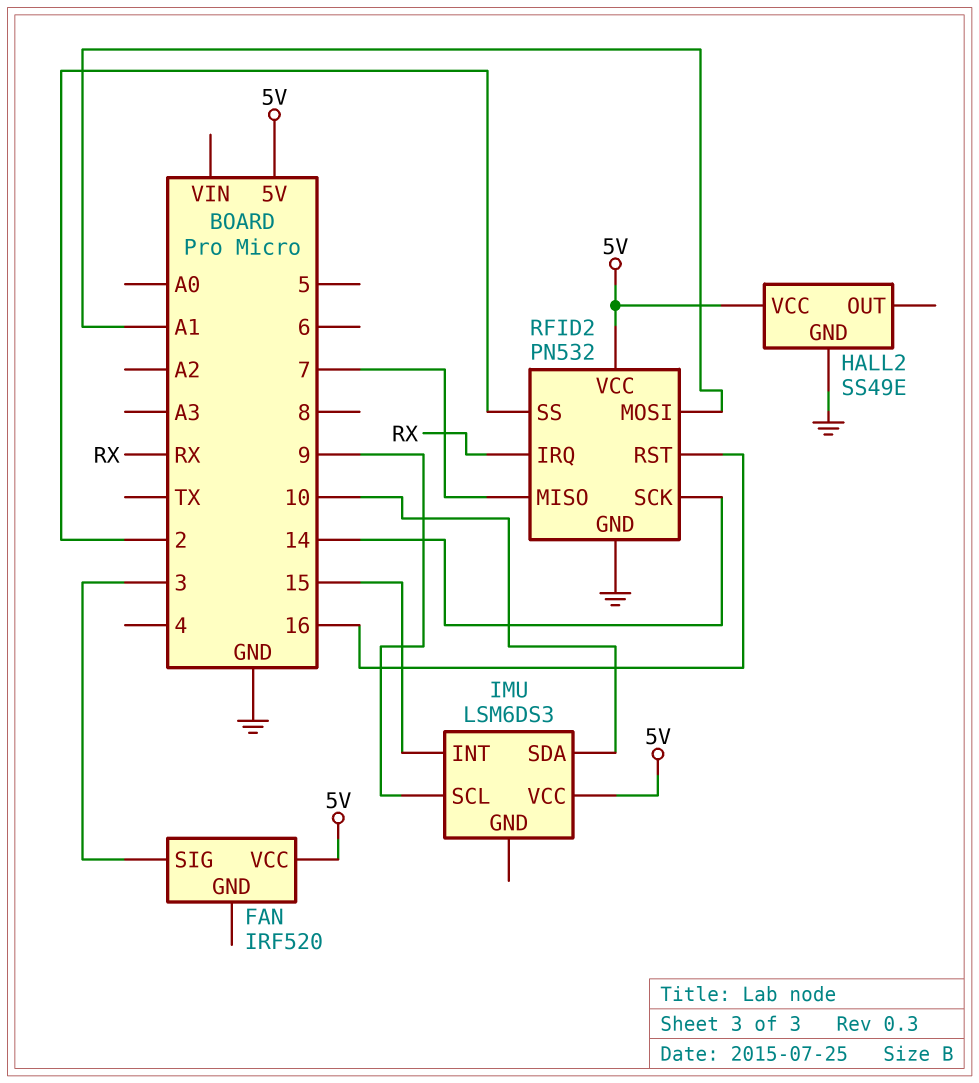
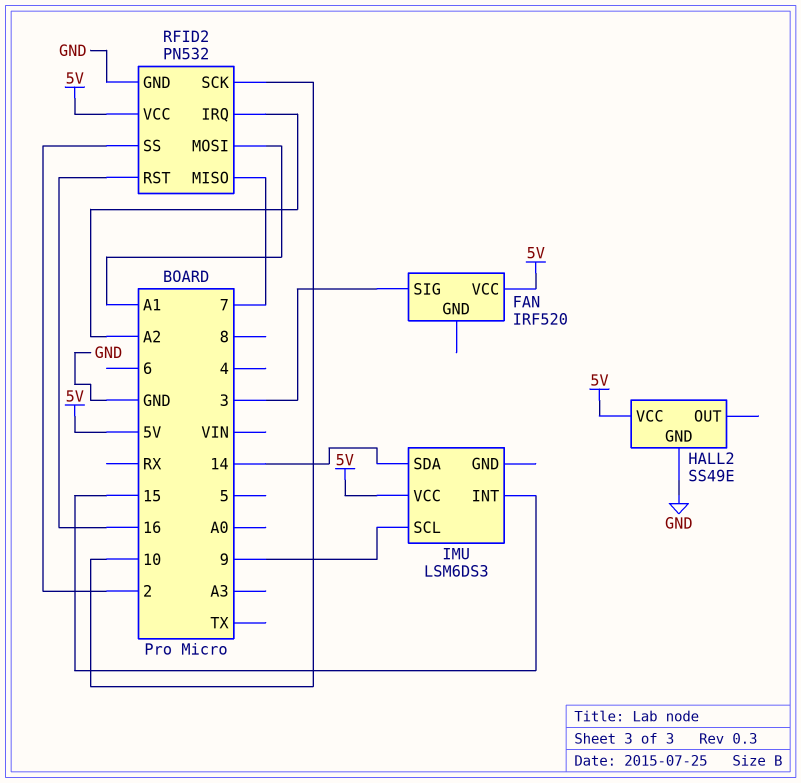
IMU pin SDA: 10 -> 14
RFID2 pin IRQ: RX -> A2
RFID2 pin SCK: 14 -> 10

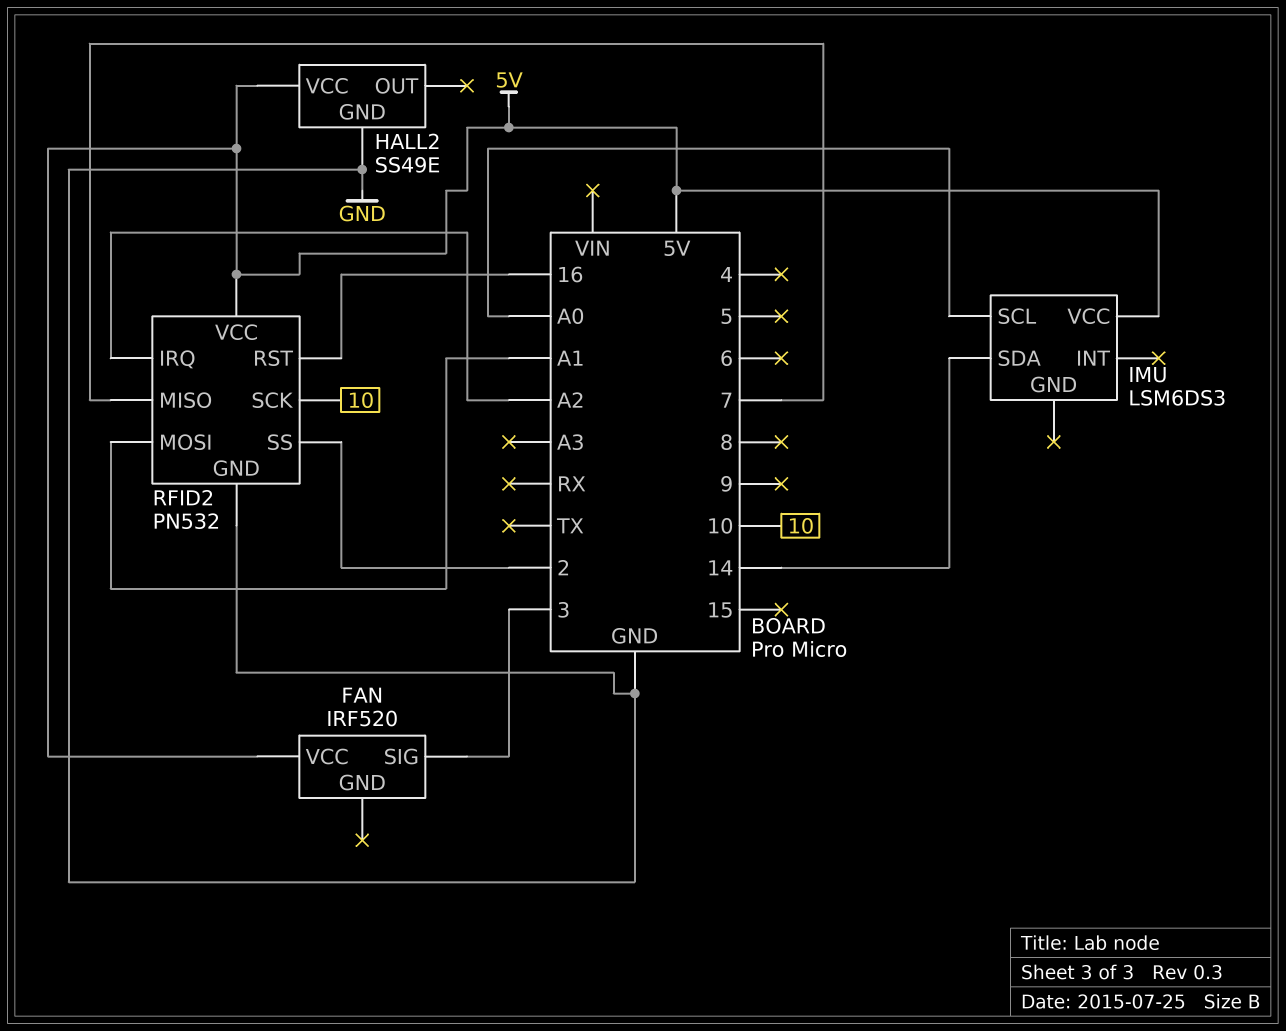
IMU pin INT: 15 -> none
IMU pin SCL: 9 -> A0

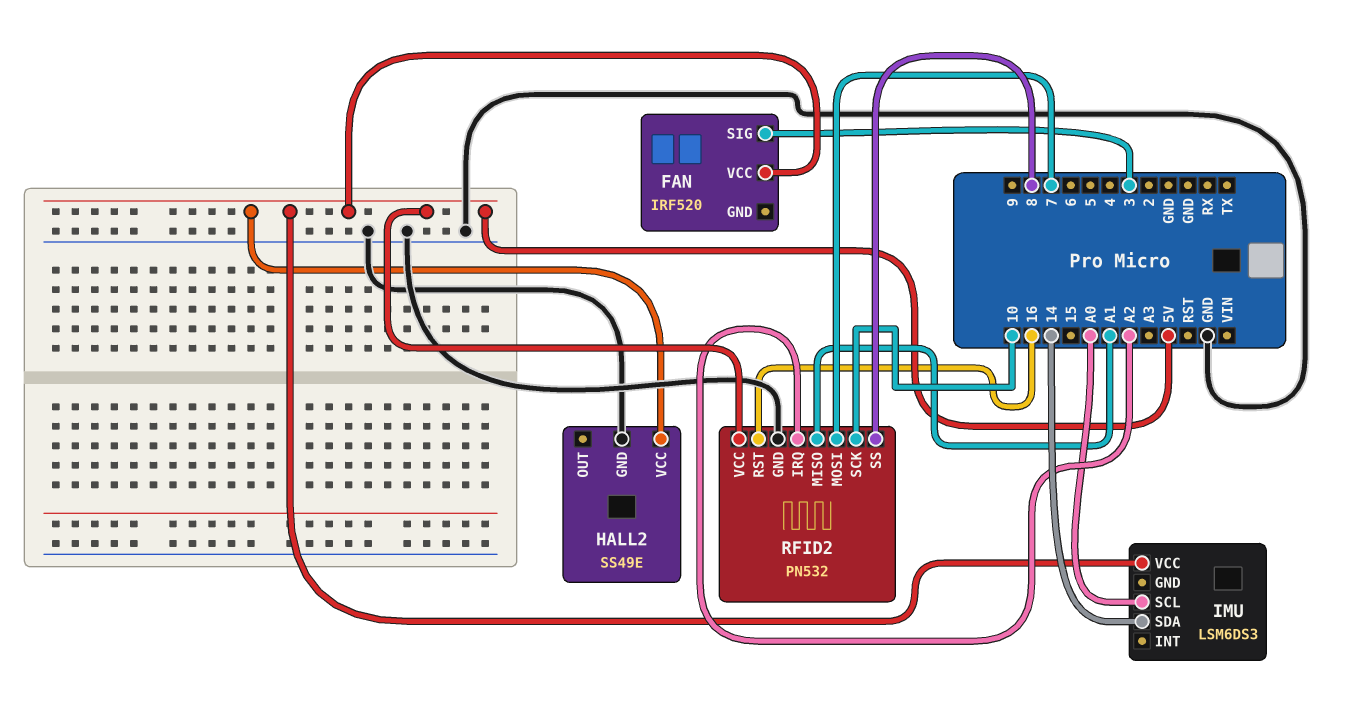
RFID2 pin MISO: 7 -> A1
RFID2 pin MOSI: A1 -> 7
RFID2 pin SS: 2 -> 8

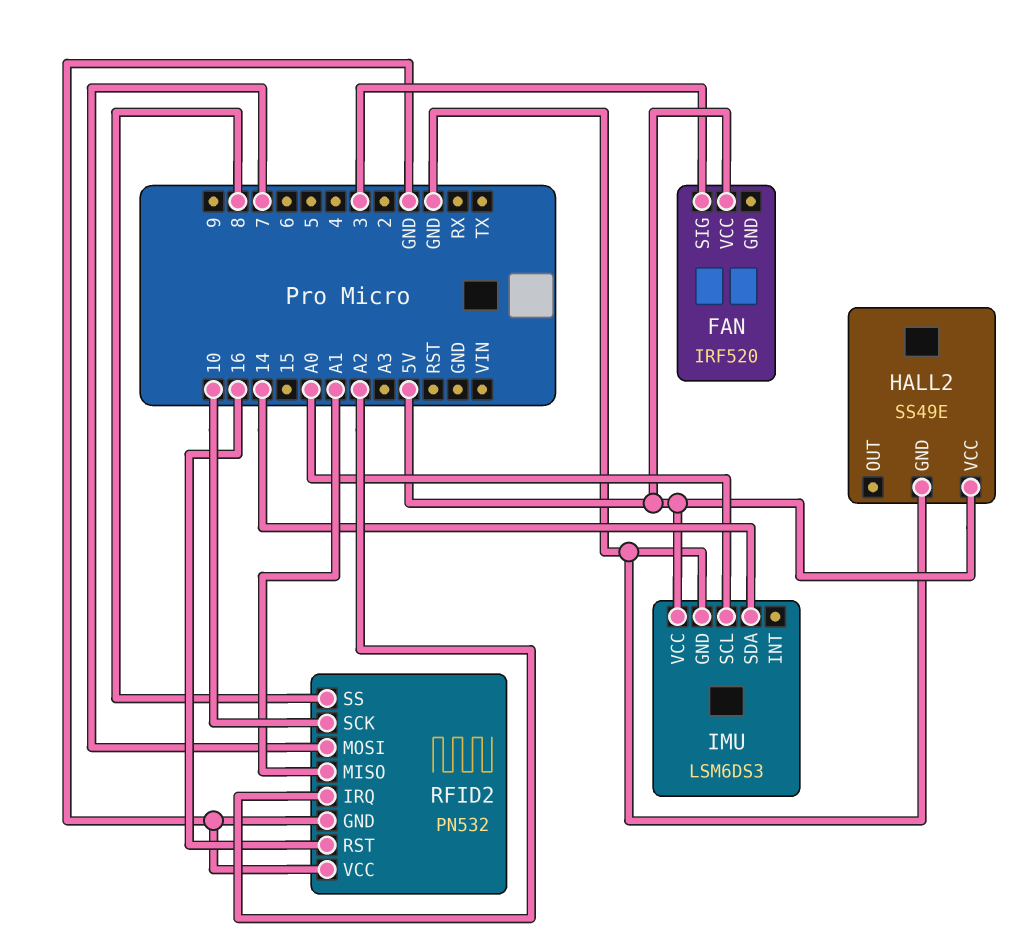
IMU pin GND: none -> GND
RFID2 pin VCC: 5V -> GND

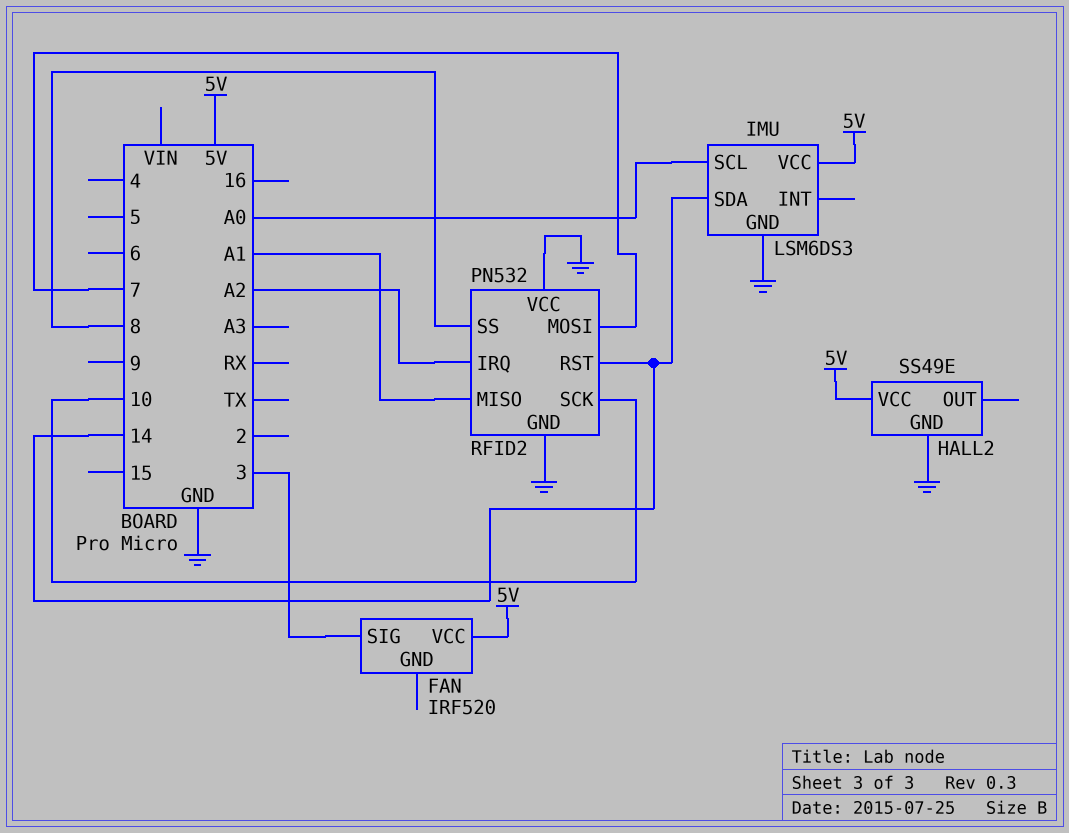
RFID2 pin RST: 16 -> 14

